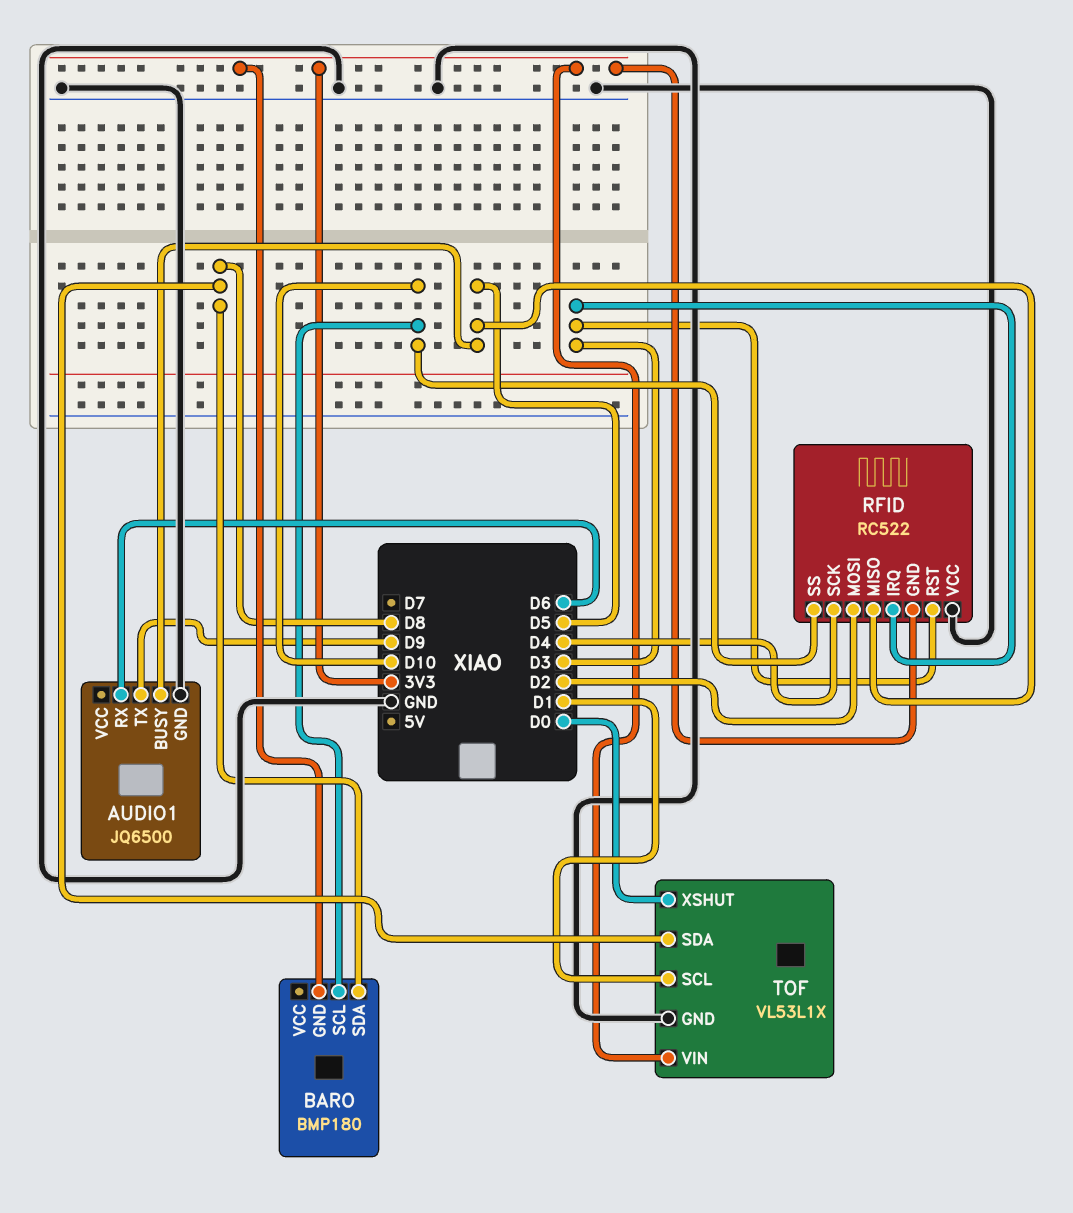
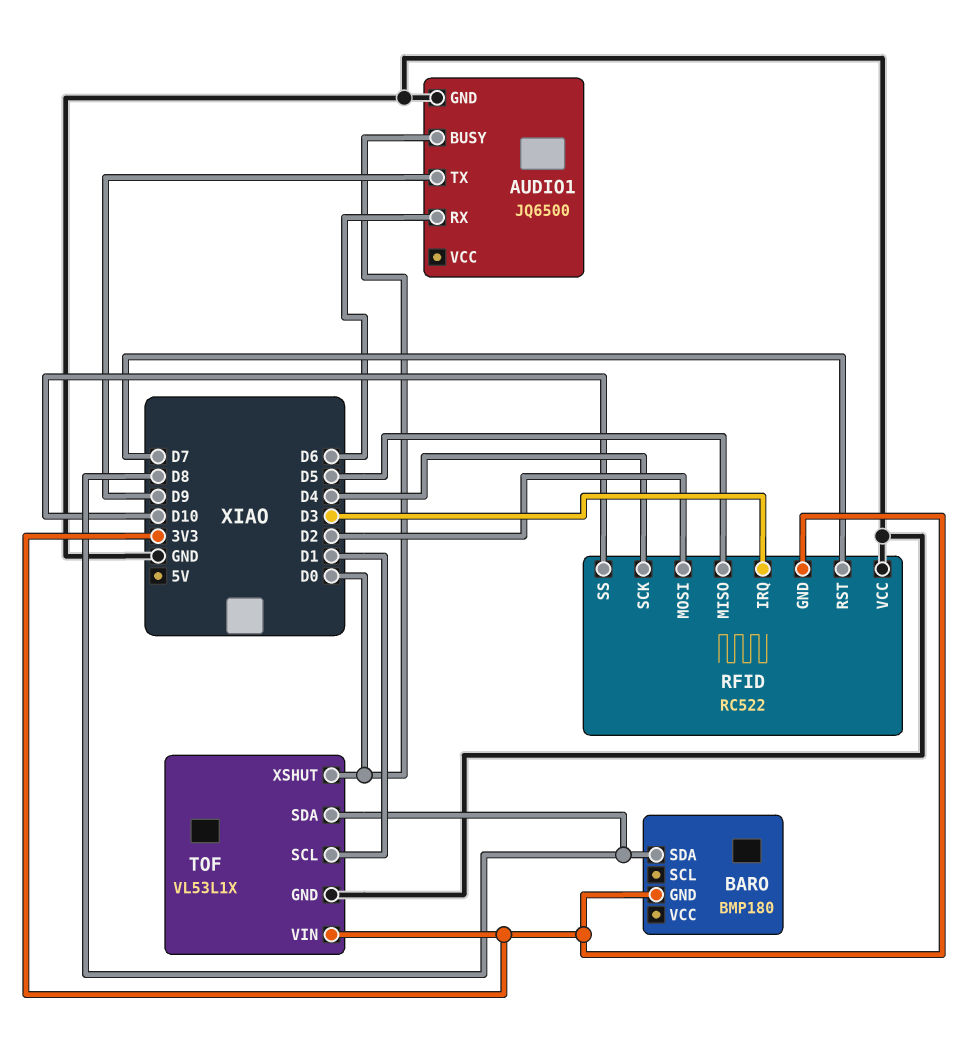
AUDIO1 pin BUSY: D5 -> D0
BARO pin SCL: D10 -> none
RFID pin RST: D3 -> D7

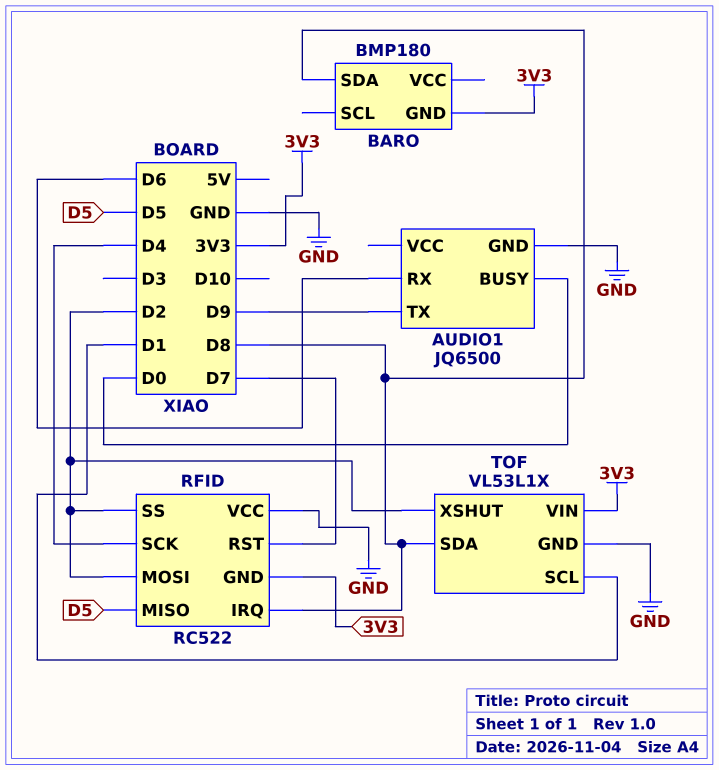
RFID pin IRQ: D3 -> D8
RFID pin SS: D10 -> D2
TOF pin XSHUT: D0 -> D2

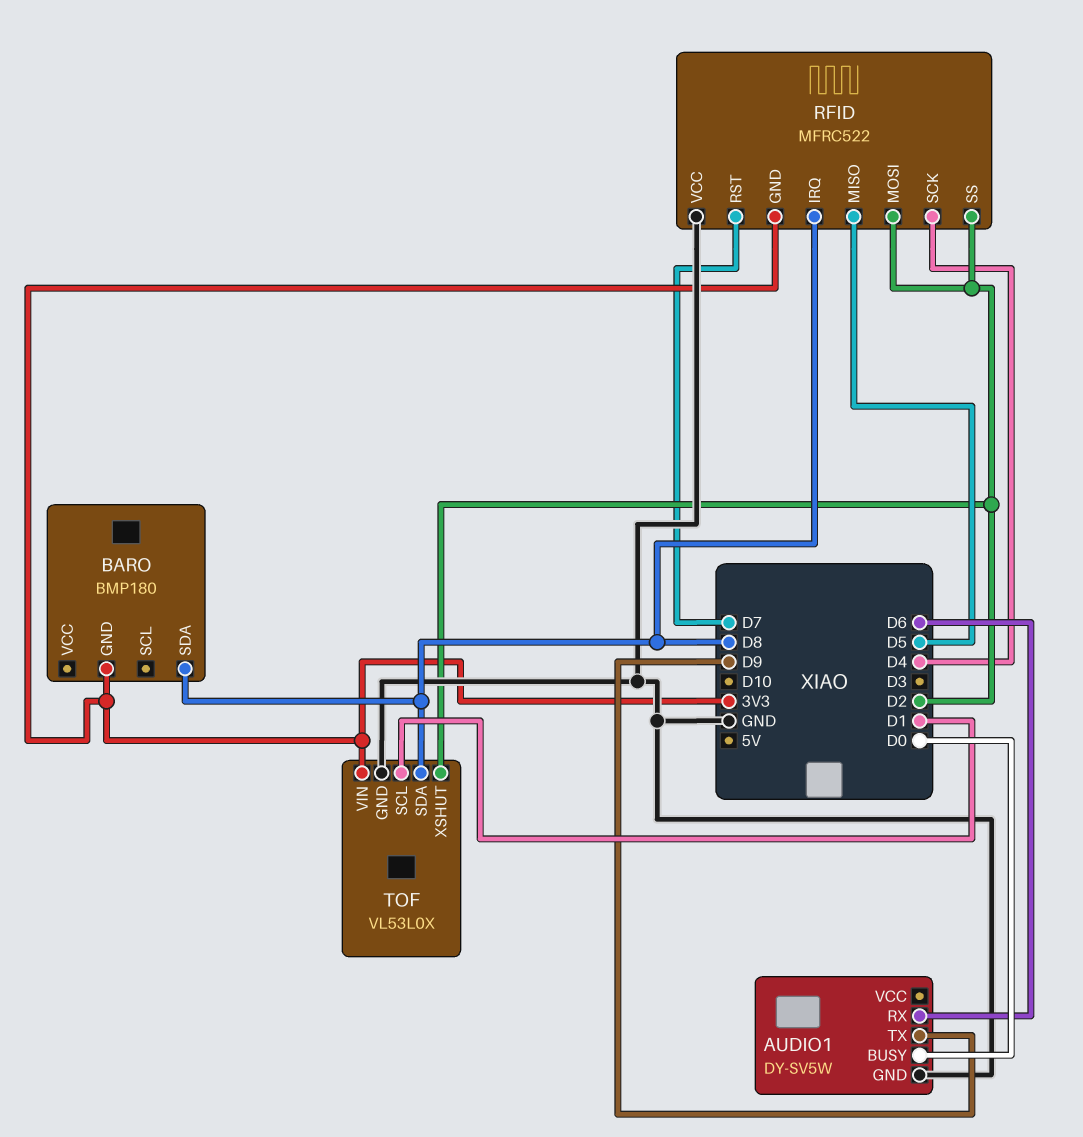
AUDIO1: JQ6500 -> DY-SV5W
RFID: RC522 -> MFRC522
TOF: VL53L1X -> VL53L0X

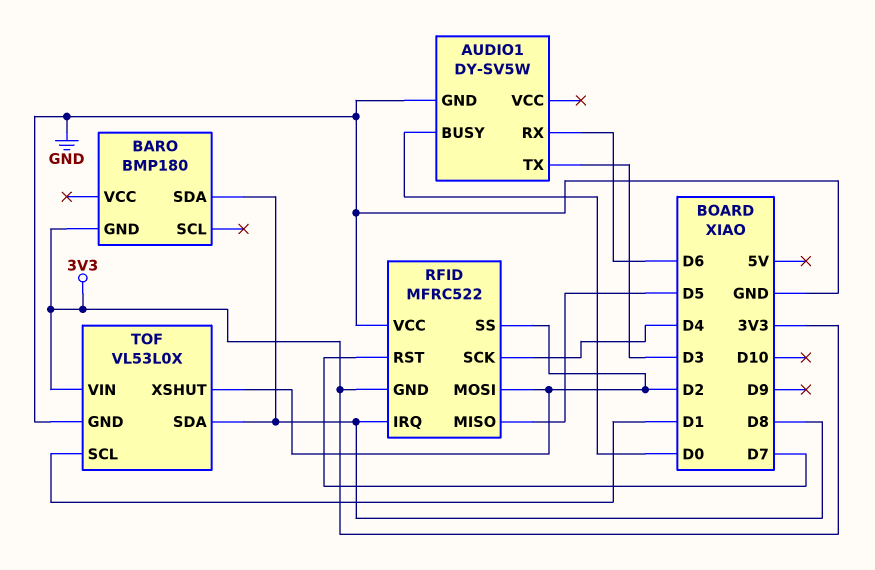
AUDIO1 pin TX: D9 -> D3

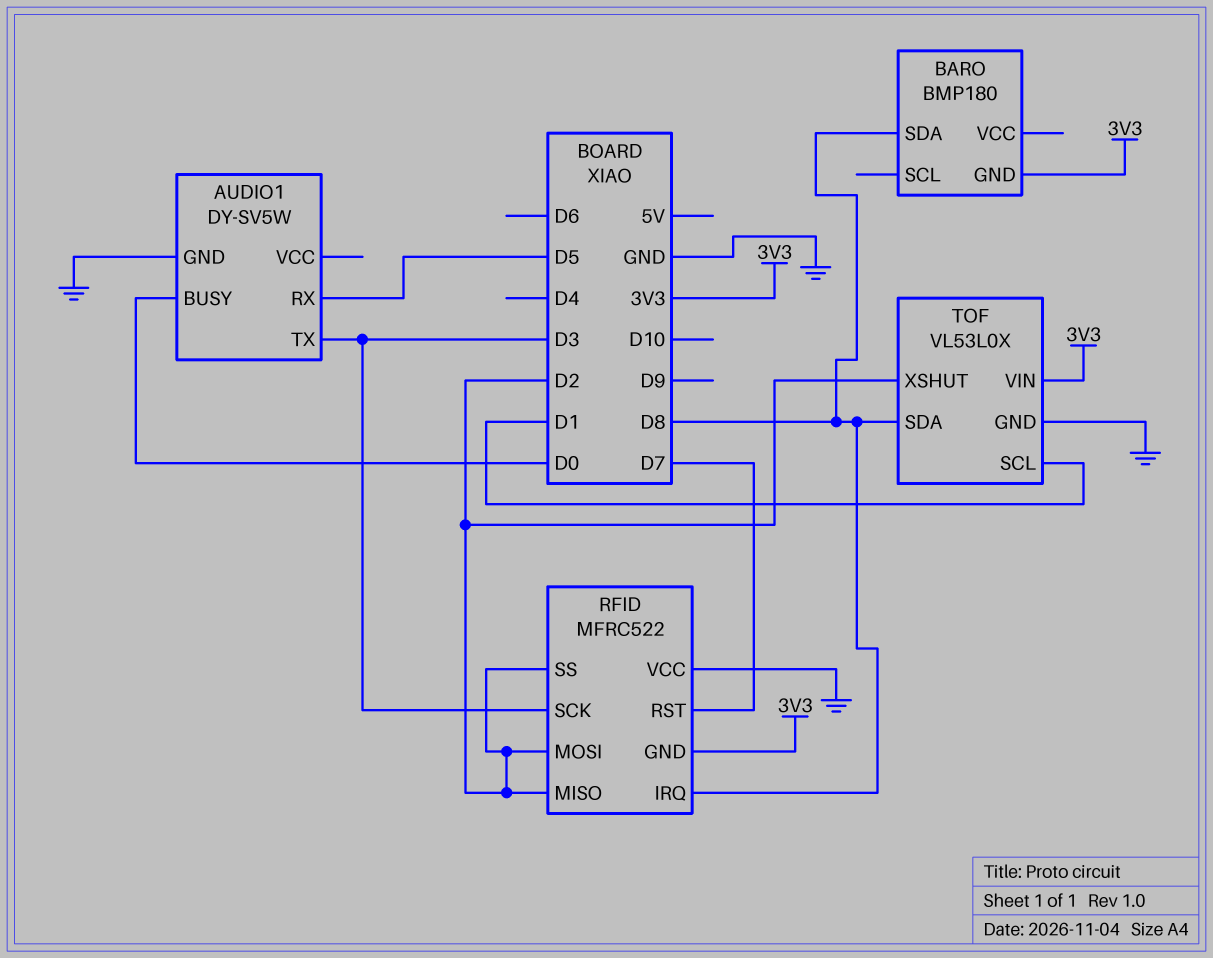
AUDIO1 pin RX: D6 -> D5
RFID pin MISO: D5 -> D2
RFID pin SCK: D4 -> D3

